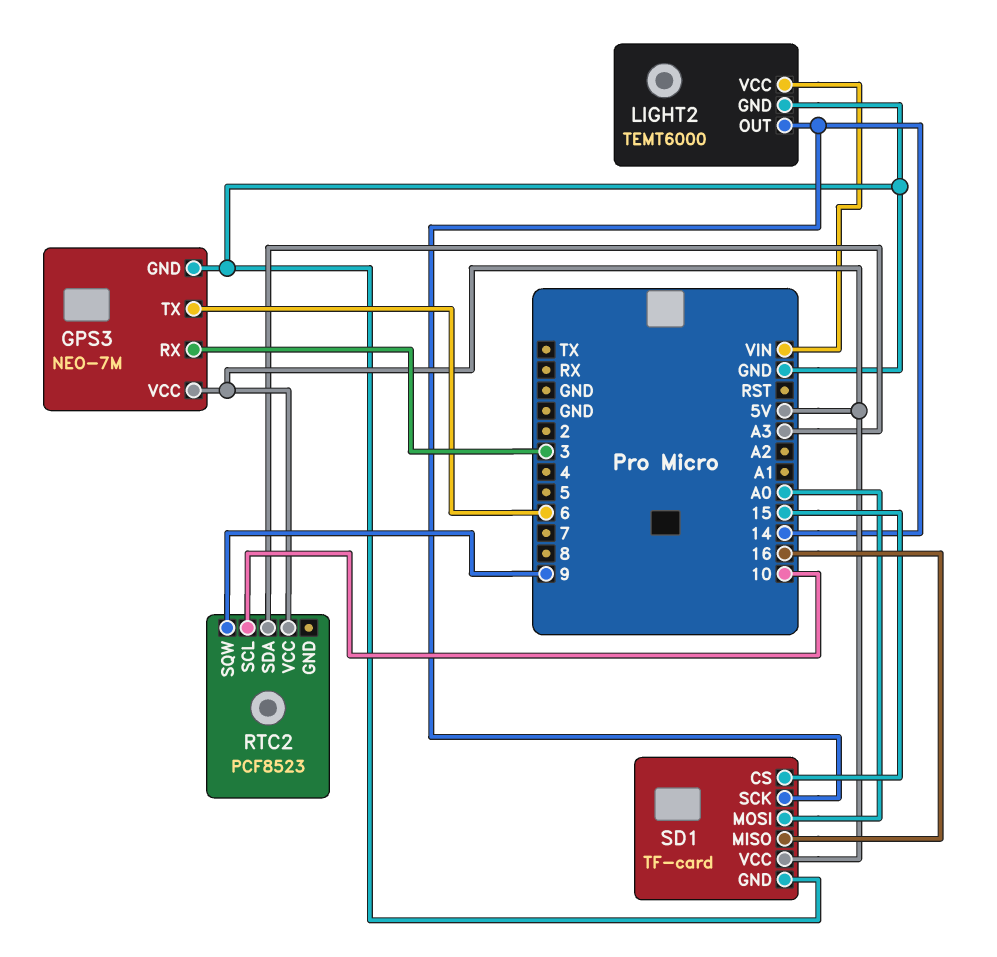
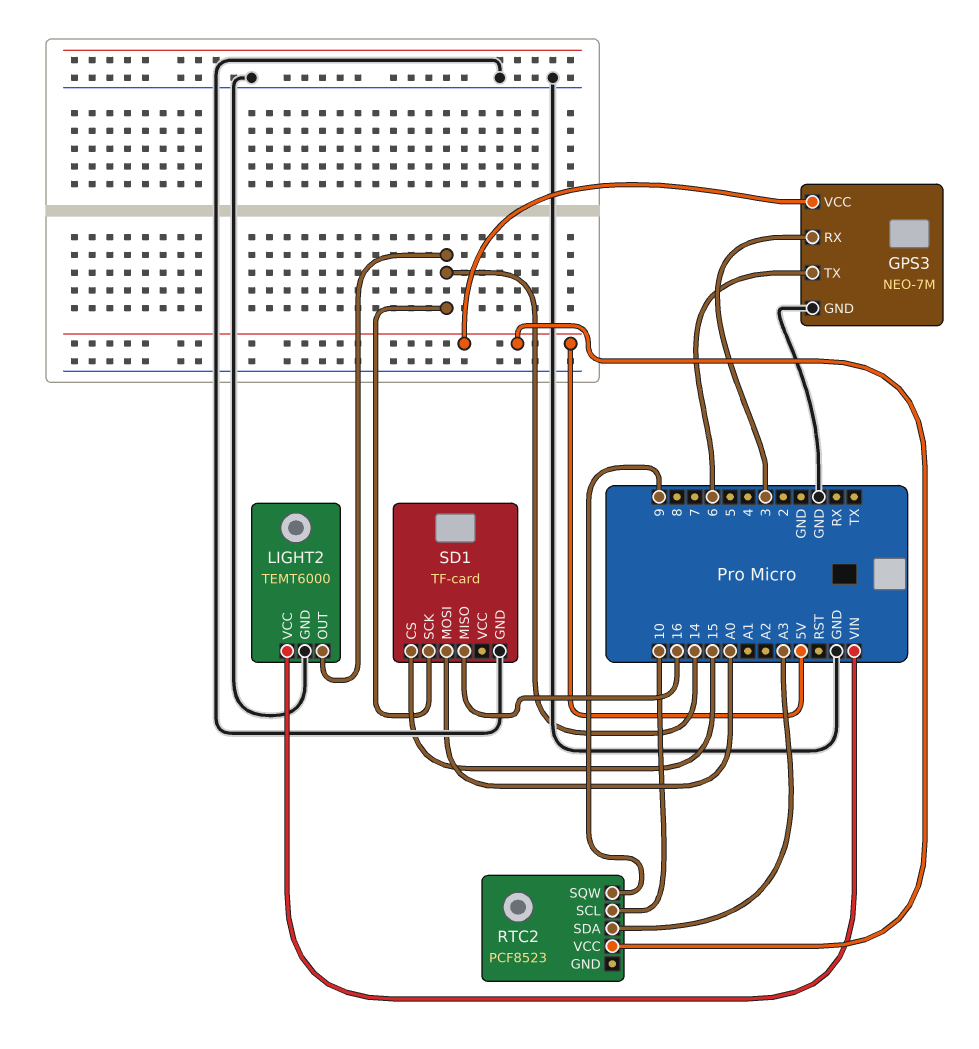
SD1 pin VCC: 5V -> none

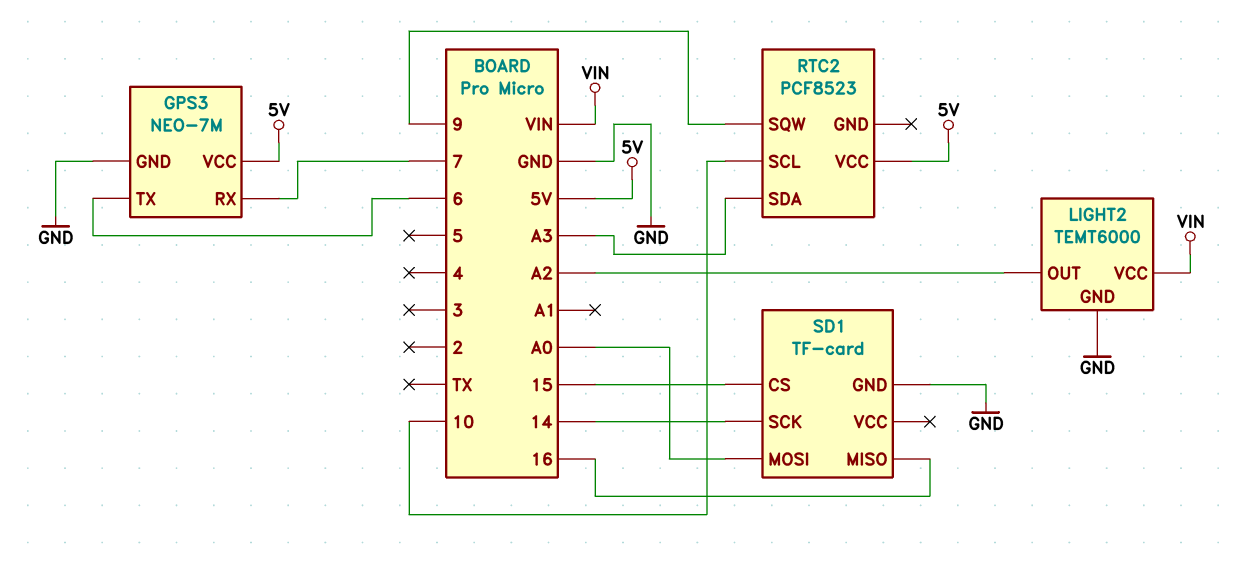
GPS3 pin RX: 3 -> 7
LIGHT2 pin OUT: 14 -> A2

